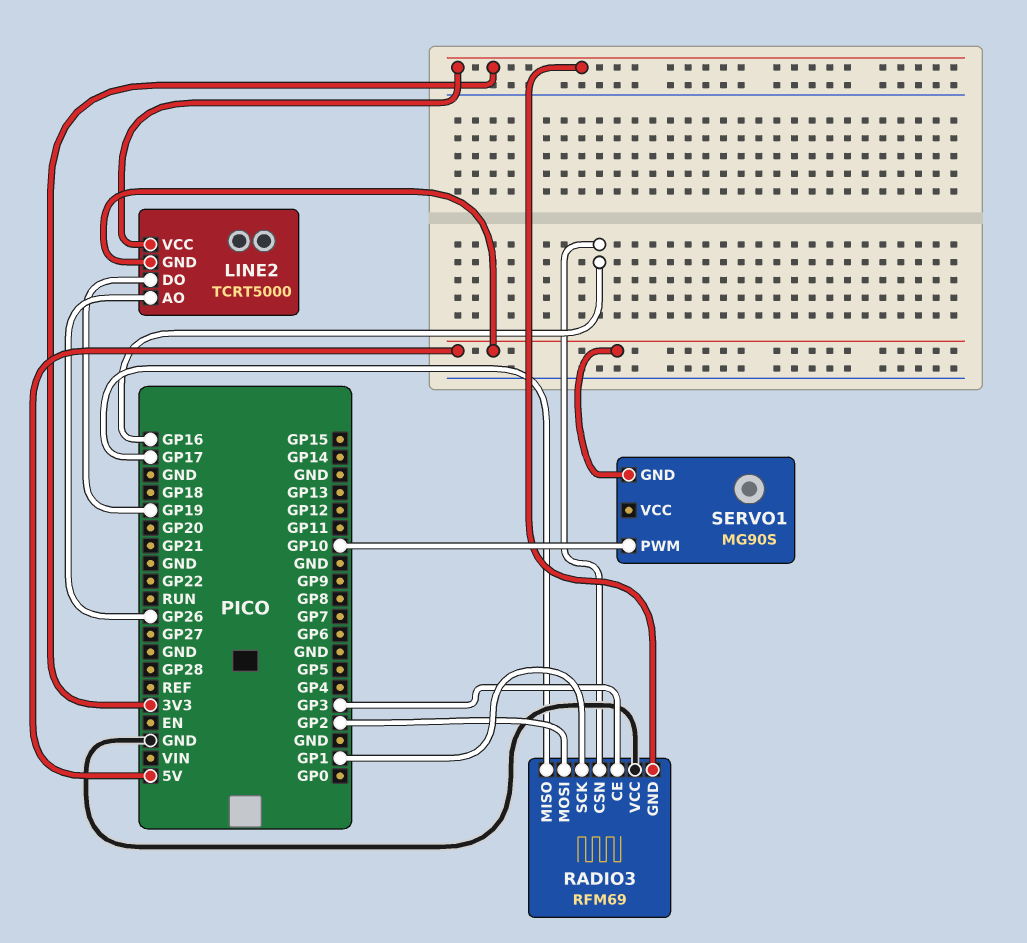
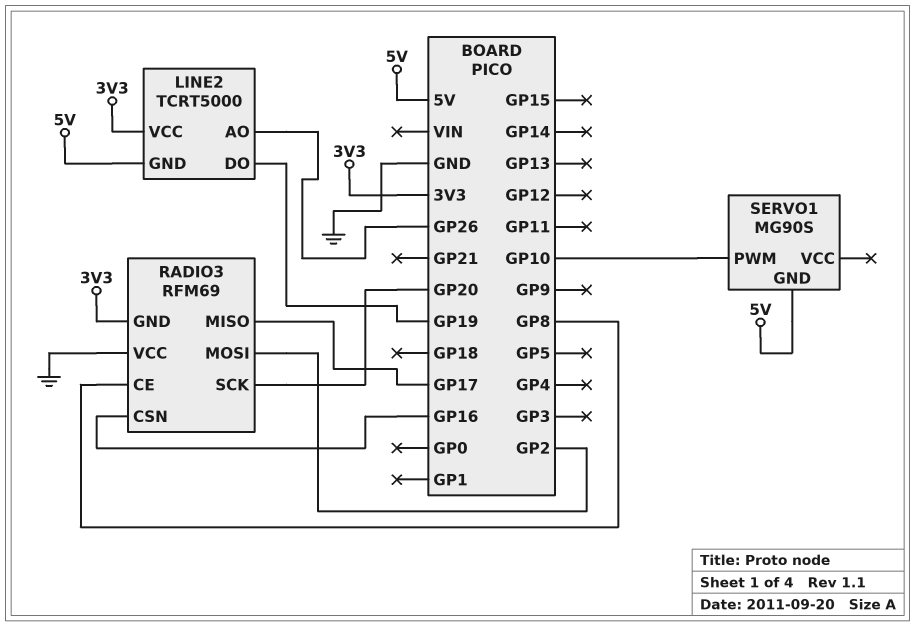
RADIO3 pin CE: GP3 -> GP8
RADIO3 pin SCK: GP1 -> GP20

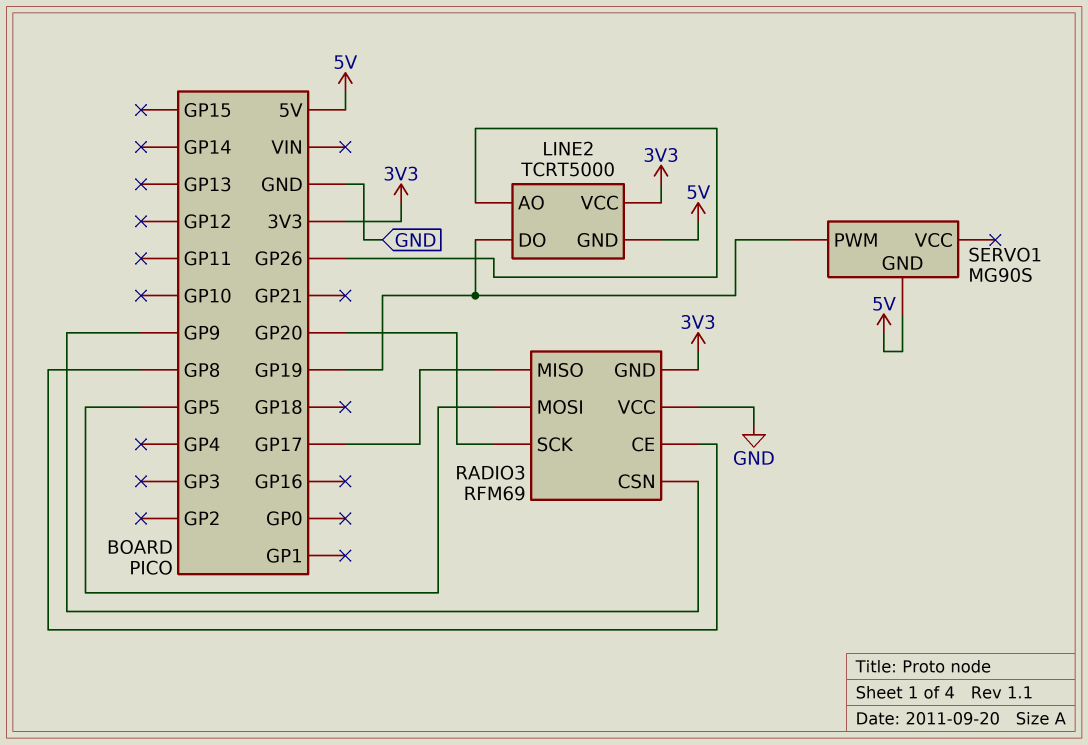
RADIO3 pin CSN: GP16 -> GP9
RADIO3 pin MOSI: GP2 -> GP5
SERVO1 pin PWM: GP10 -> GP19

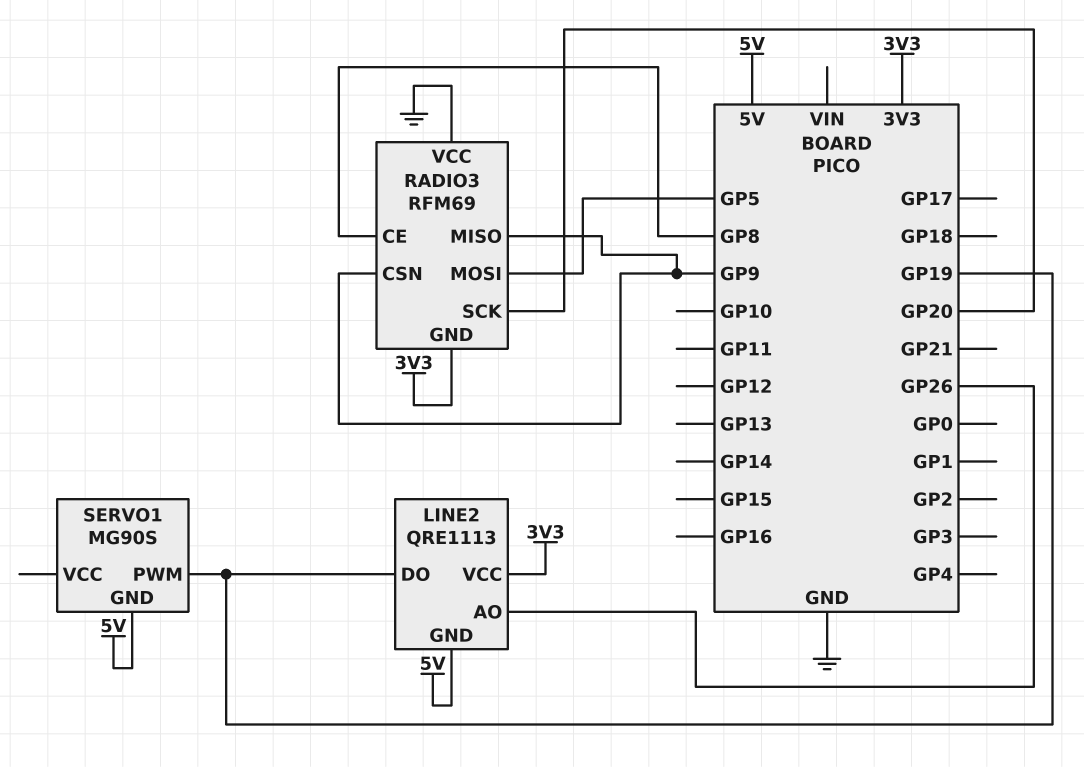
LINE2: TCRT5000 -> QRE1113
RADIO3 pin MISO: GP17 -> GP9

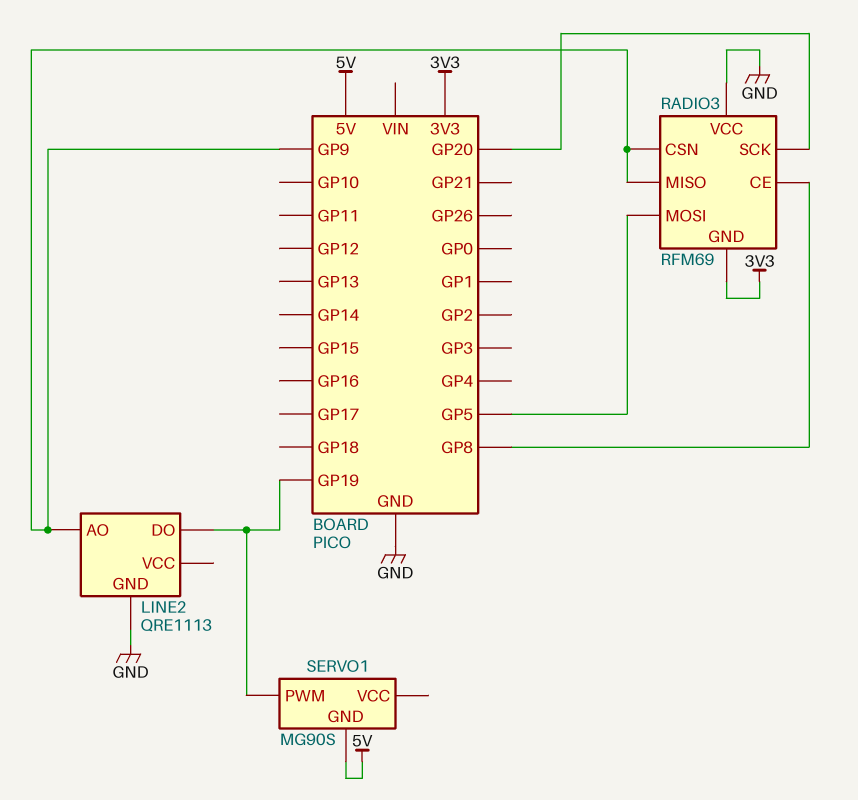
LINE2 pin AO: GP26 -> GP9
LINE2 pin GND: 5V -> GND
LINE2 pin VCC: 3V3 -> none

